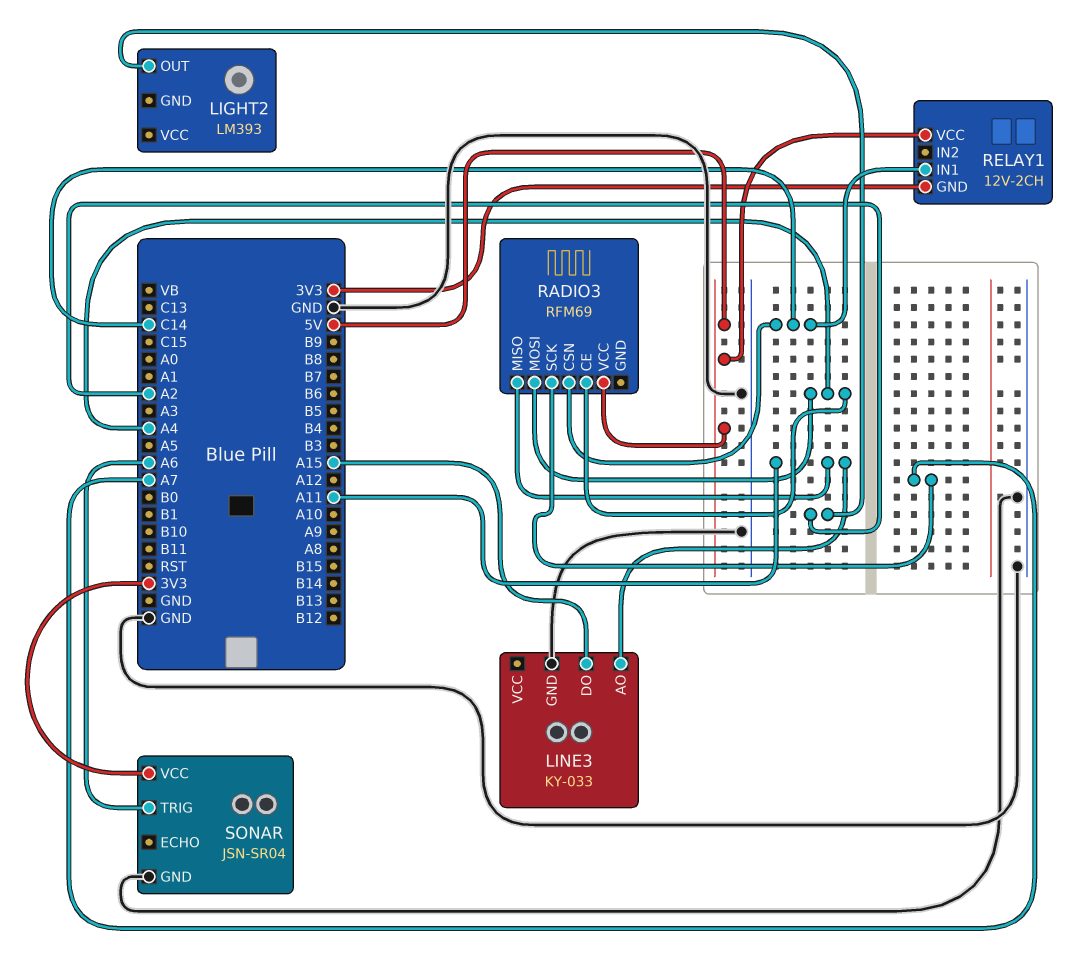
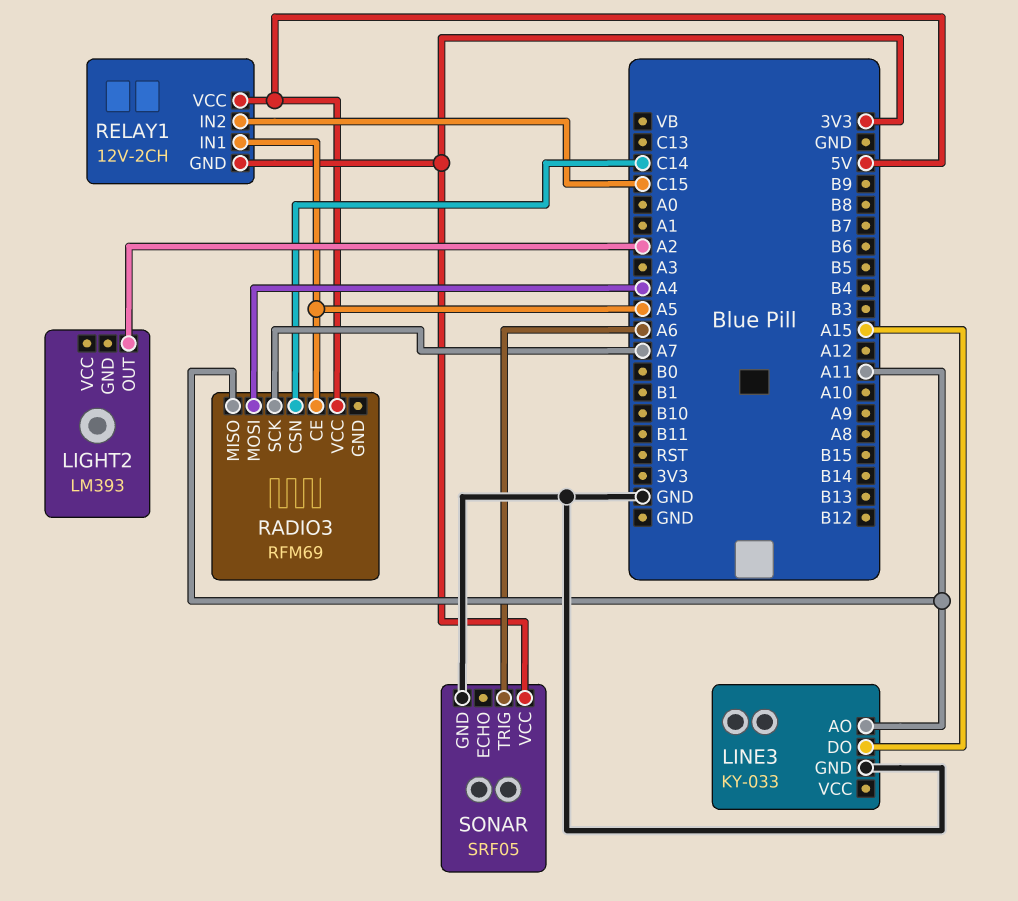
RADIO3 pin CE: A4 -> A5
RELAY1 pin IN1: C14 -> A5
RELAY1 pin IN2: none -> C15
SONAR: JSN-SR04 -> SRF05

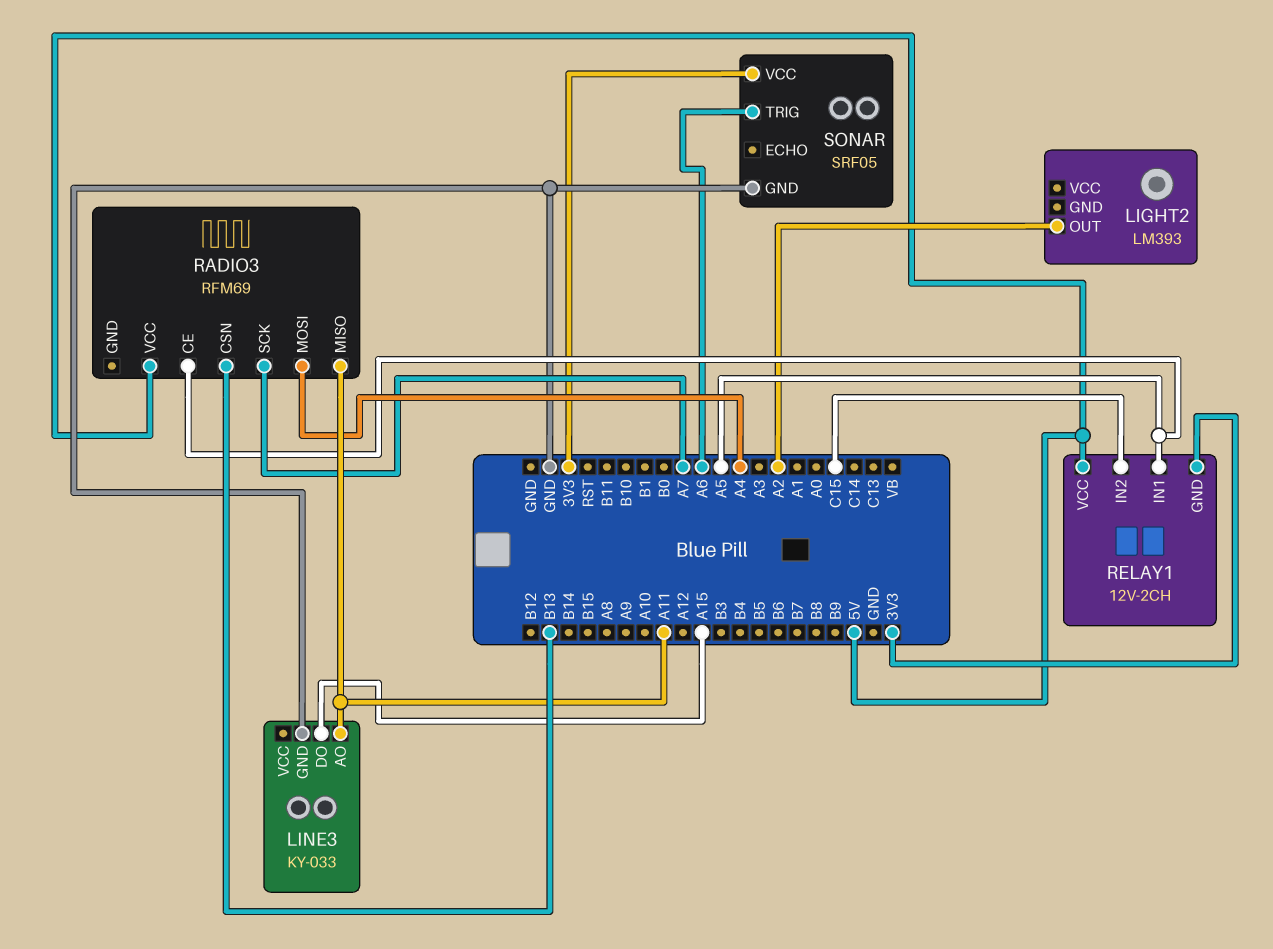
RADIO3 pin CSN: C14 -> B13

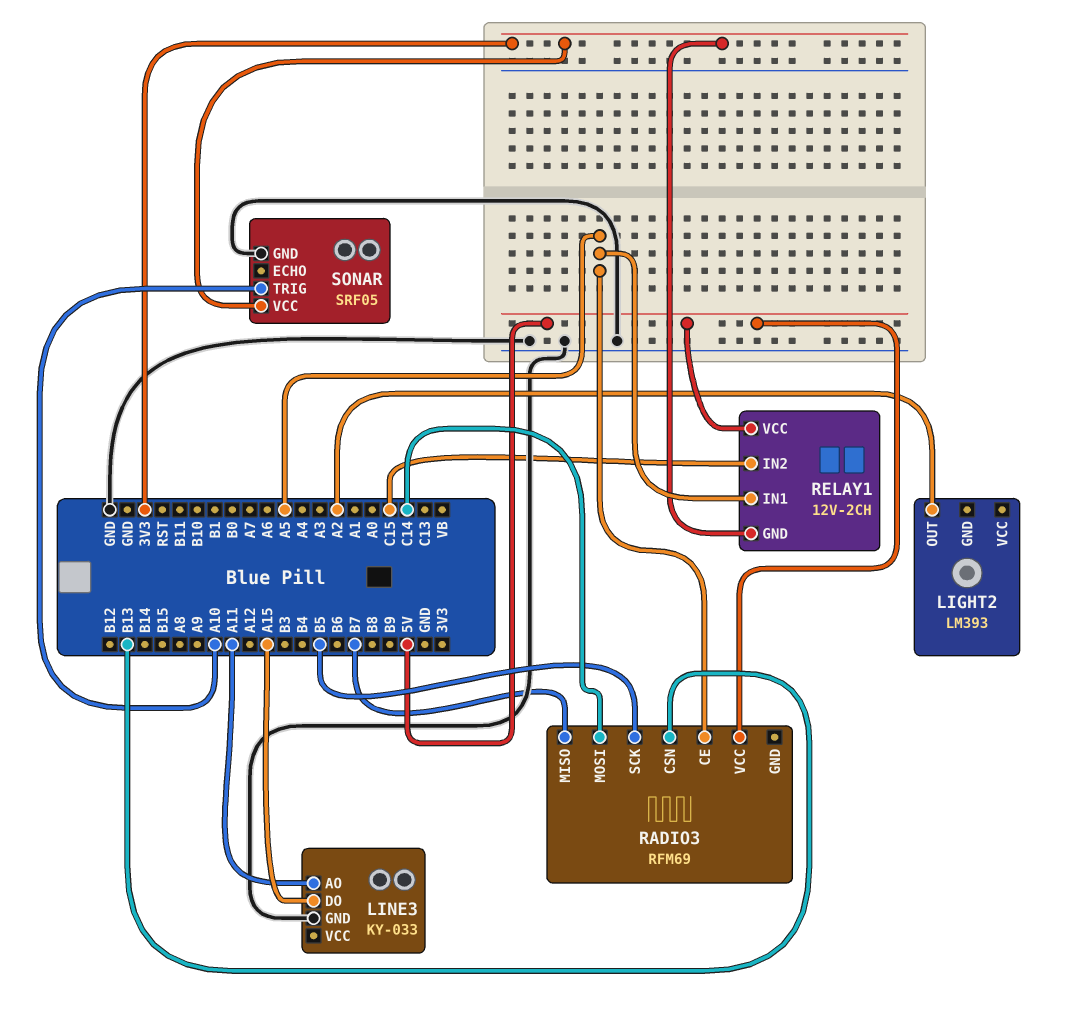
RADIO3 pin MISO: A11 -> B7
RADIO3 pin MOSI: A4 -> C14
RADIO3 pin SCK: A7 -> B5
SONAR pin TRIG: A6 -> A10

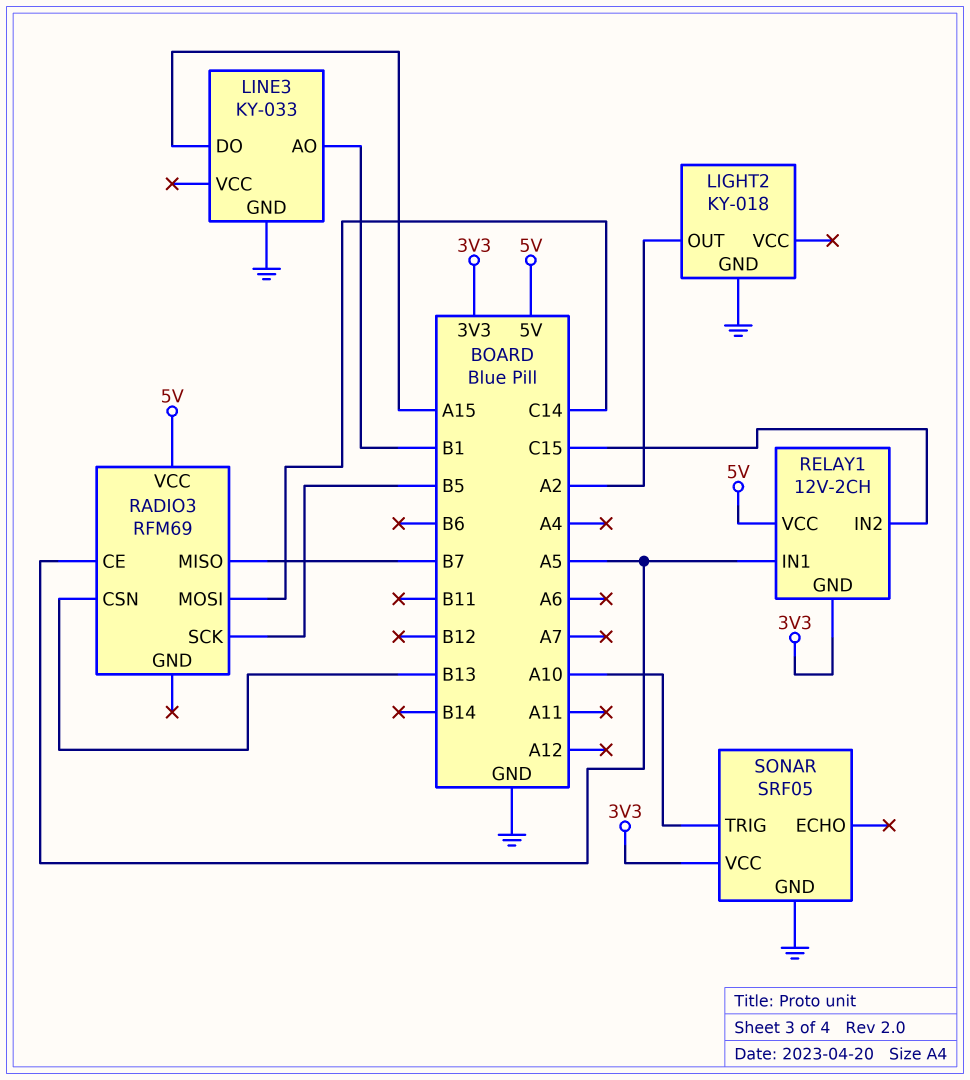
LIGHT2: LM393 -> KY-018
LIGHT2 pin GND: none -> GND
LINE3 pin AO: A11 -> B1

